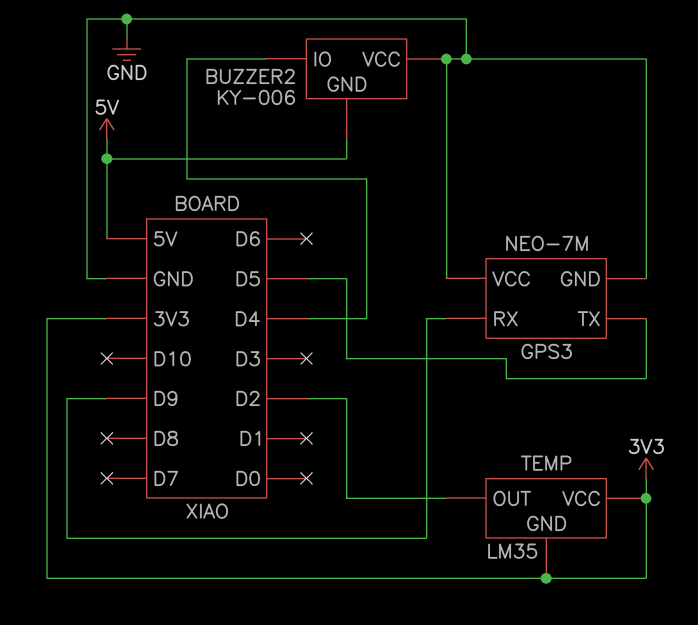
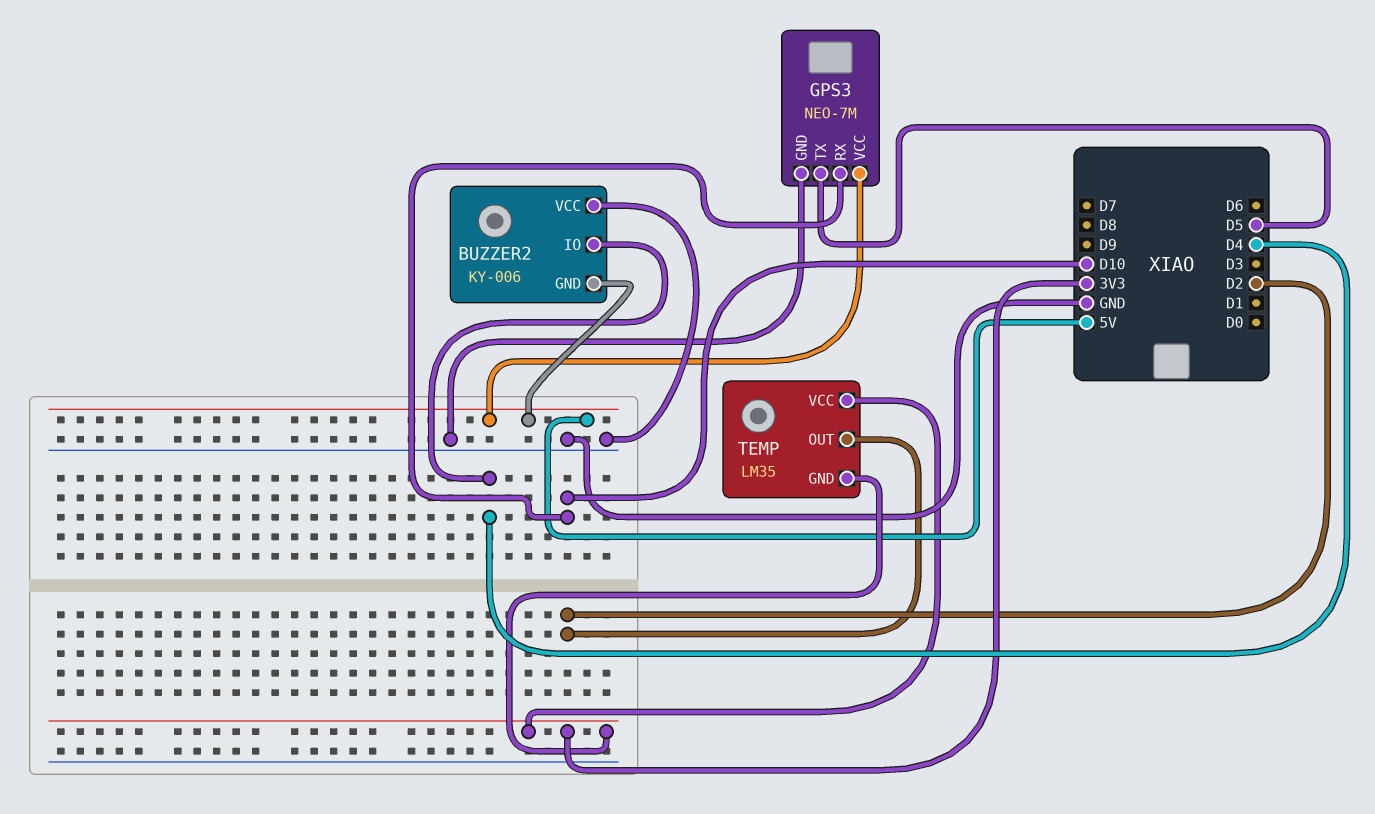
GPS3 pin RX: D9 -> D10
GPS3 pin VCC: GND -> 5V

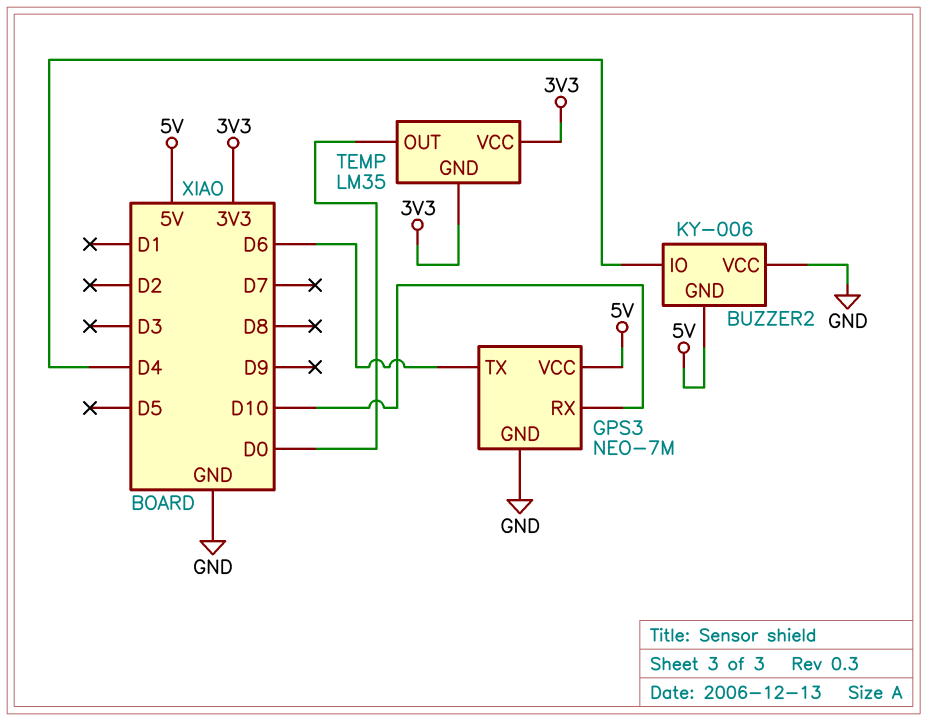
GPS3 pin TX: D5 -> D6
TEMP pin OUT: D2 -> D0

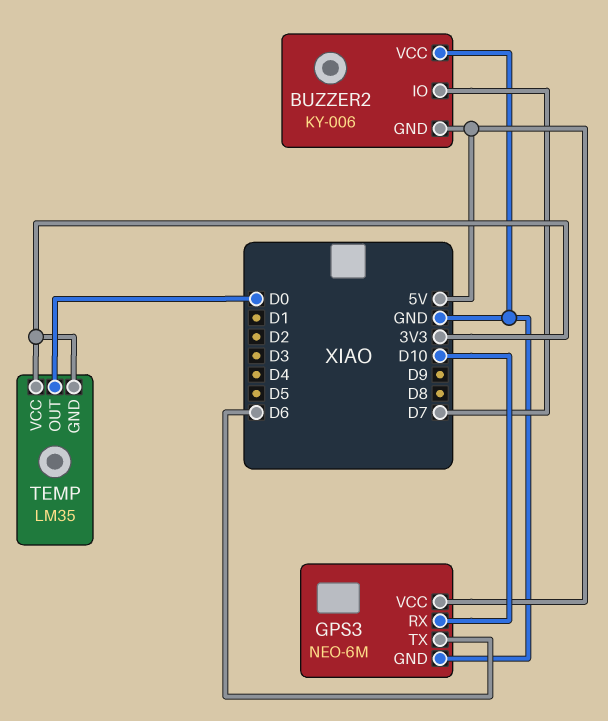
BUZZER2 pin IO: D4 -> D7
GPS3: NEO-7M -> NEO-6M

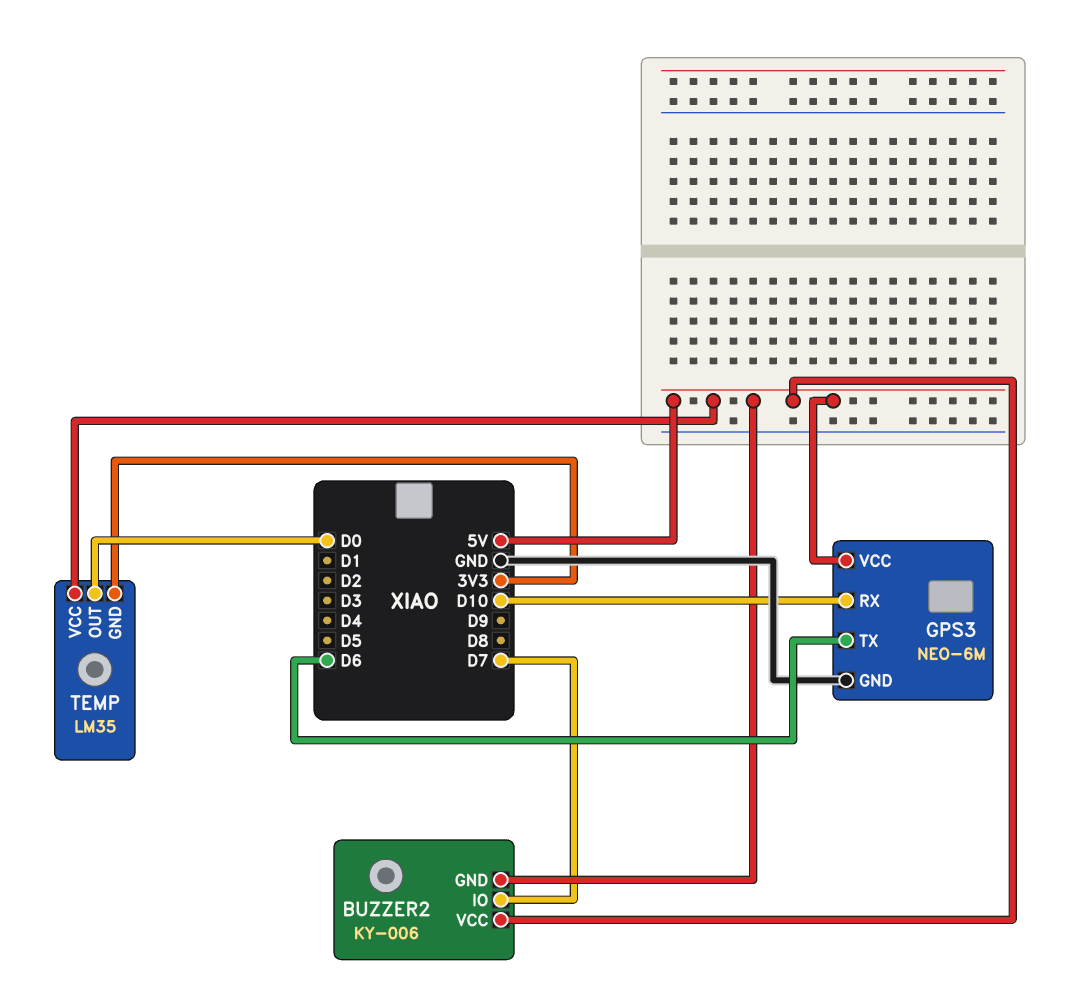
BUZZER2 pin VCC: GND -> 5V
TEMP pin VCC: 3V3 -> 5V

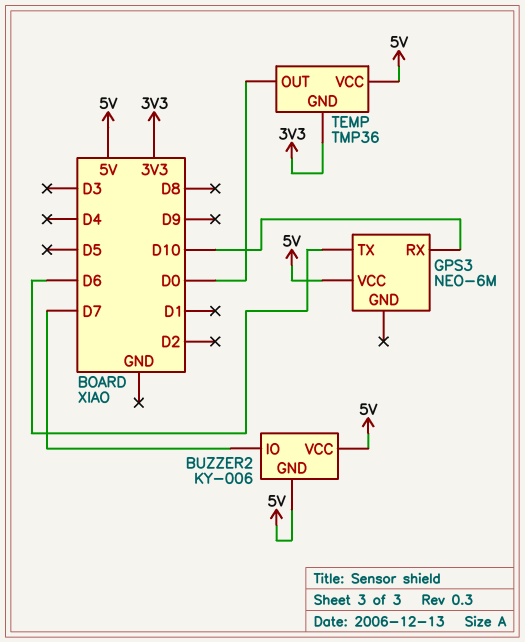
GPS3 pin GND: GND -> none
TEMP: LM35 -> TMP36

